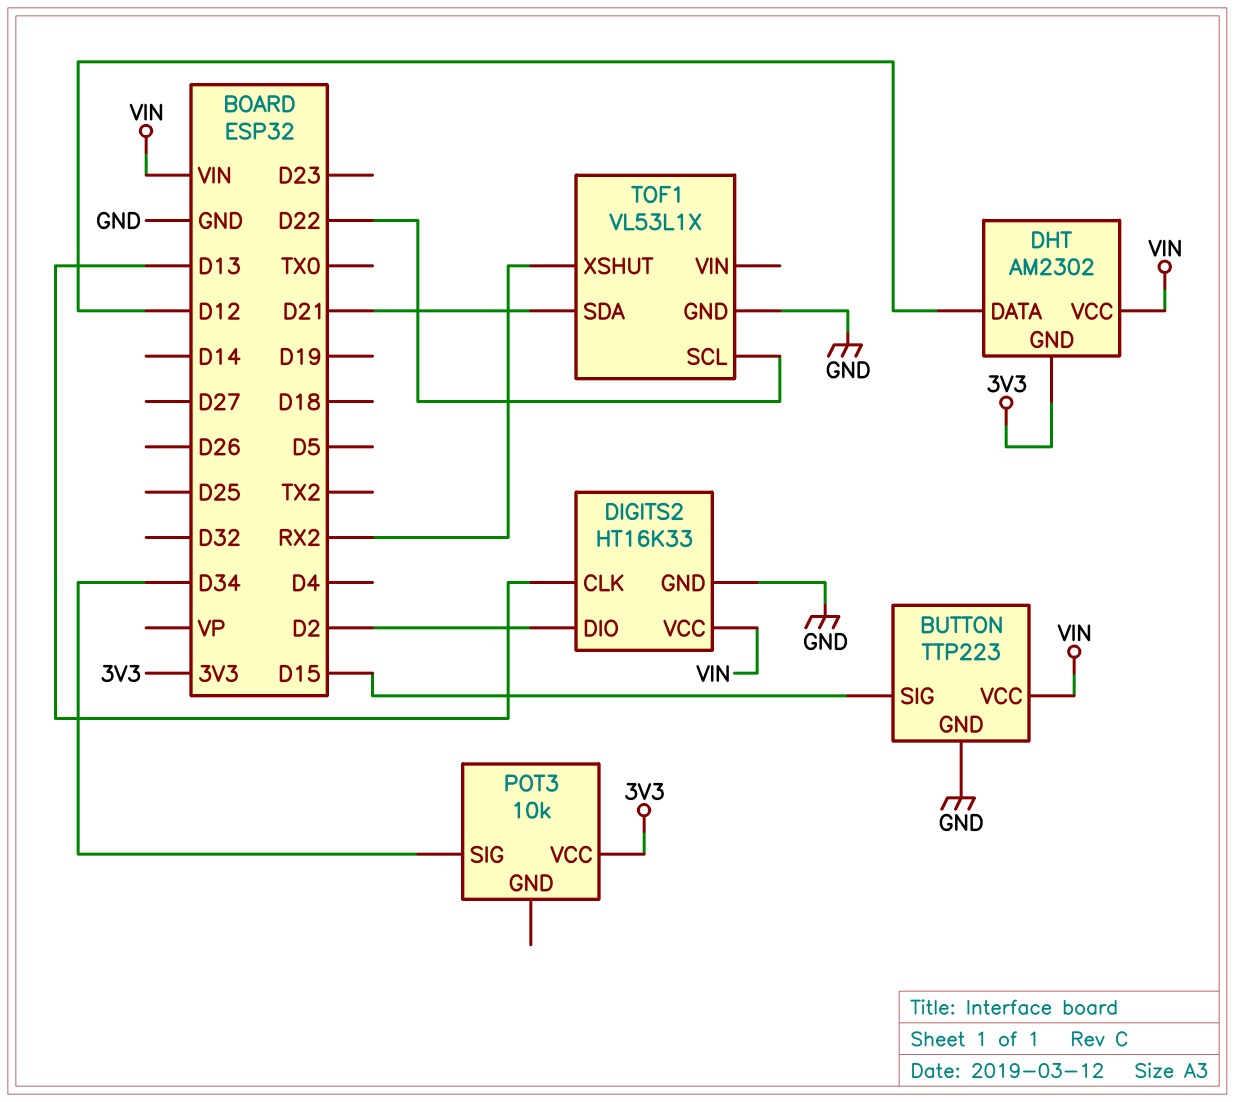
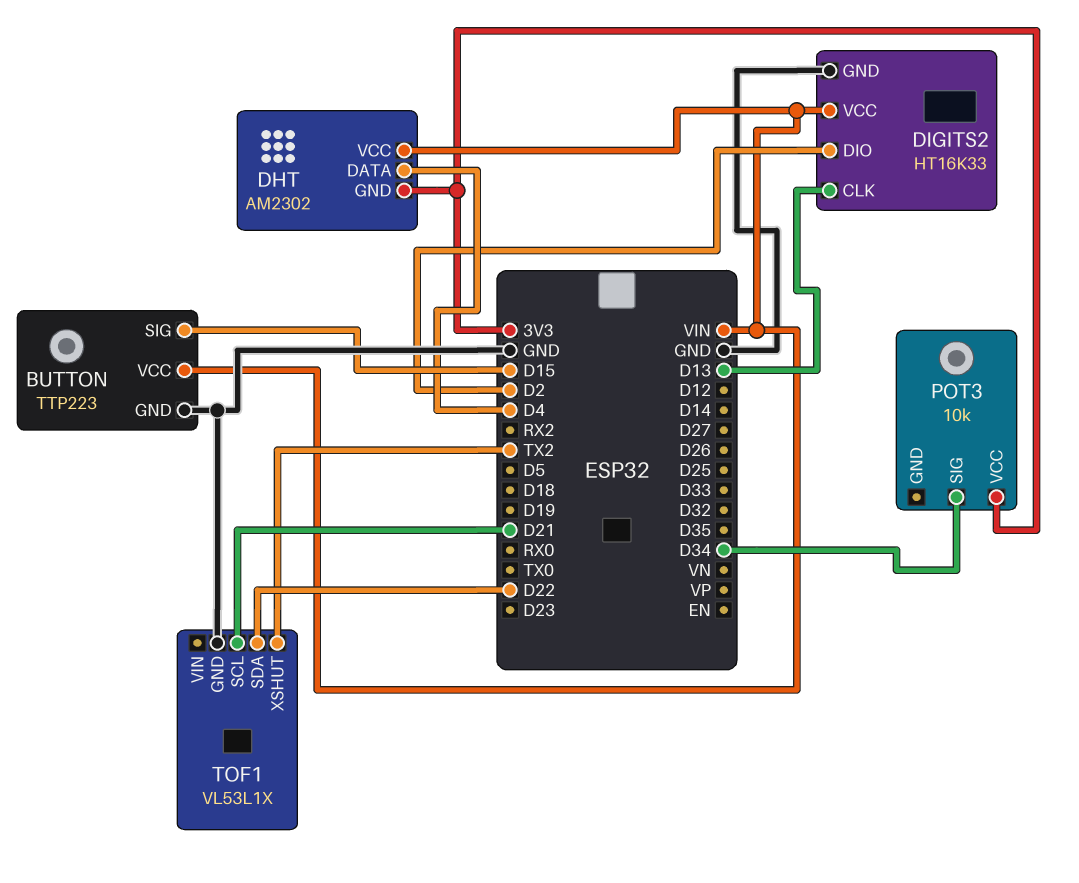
DHT pin DATA: D12 -> D4
TOF1 pin SCL: D22 -> D21
TOF1 pin SDA: D21 -> D22
TOF1 pin XSHUT: RX2 -> TX2

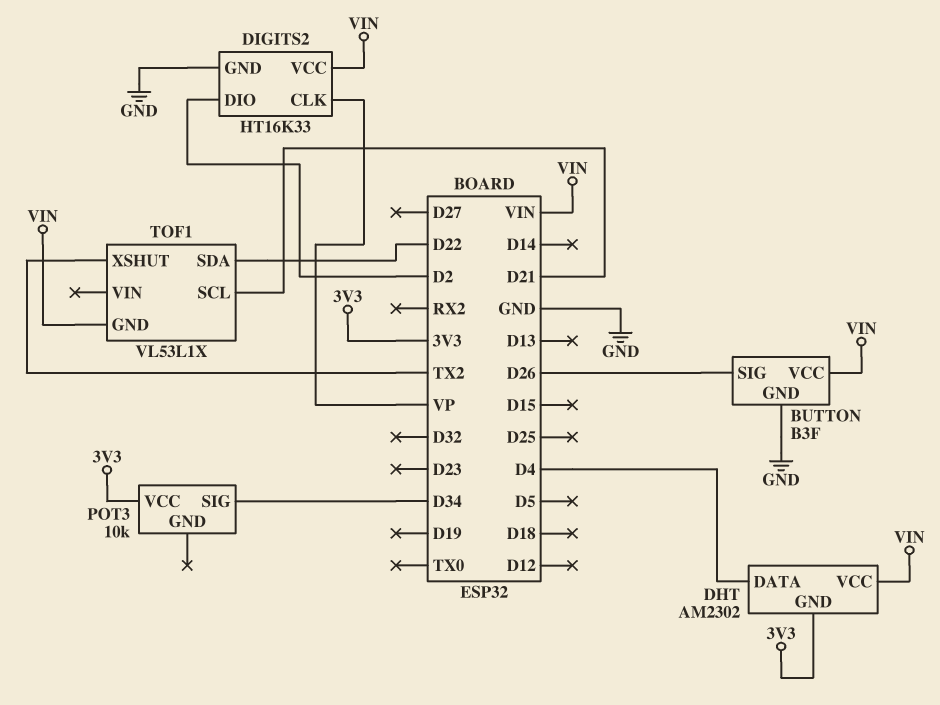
BUTTON: TTP223 -> B3F
BUTTON pin SIG: D15 -> D26
DIGITS2 pin CLK: D13 -> VP
TOF1 pin GND: GND -> VIN

